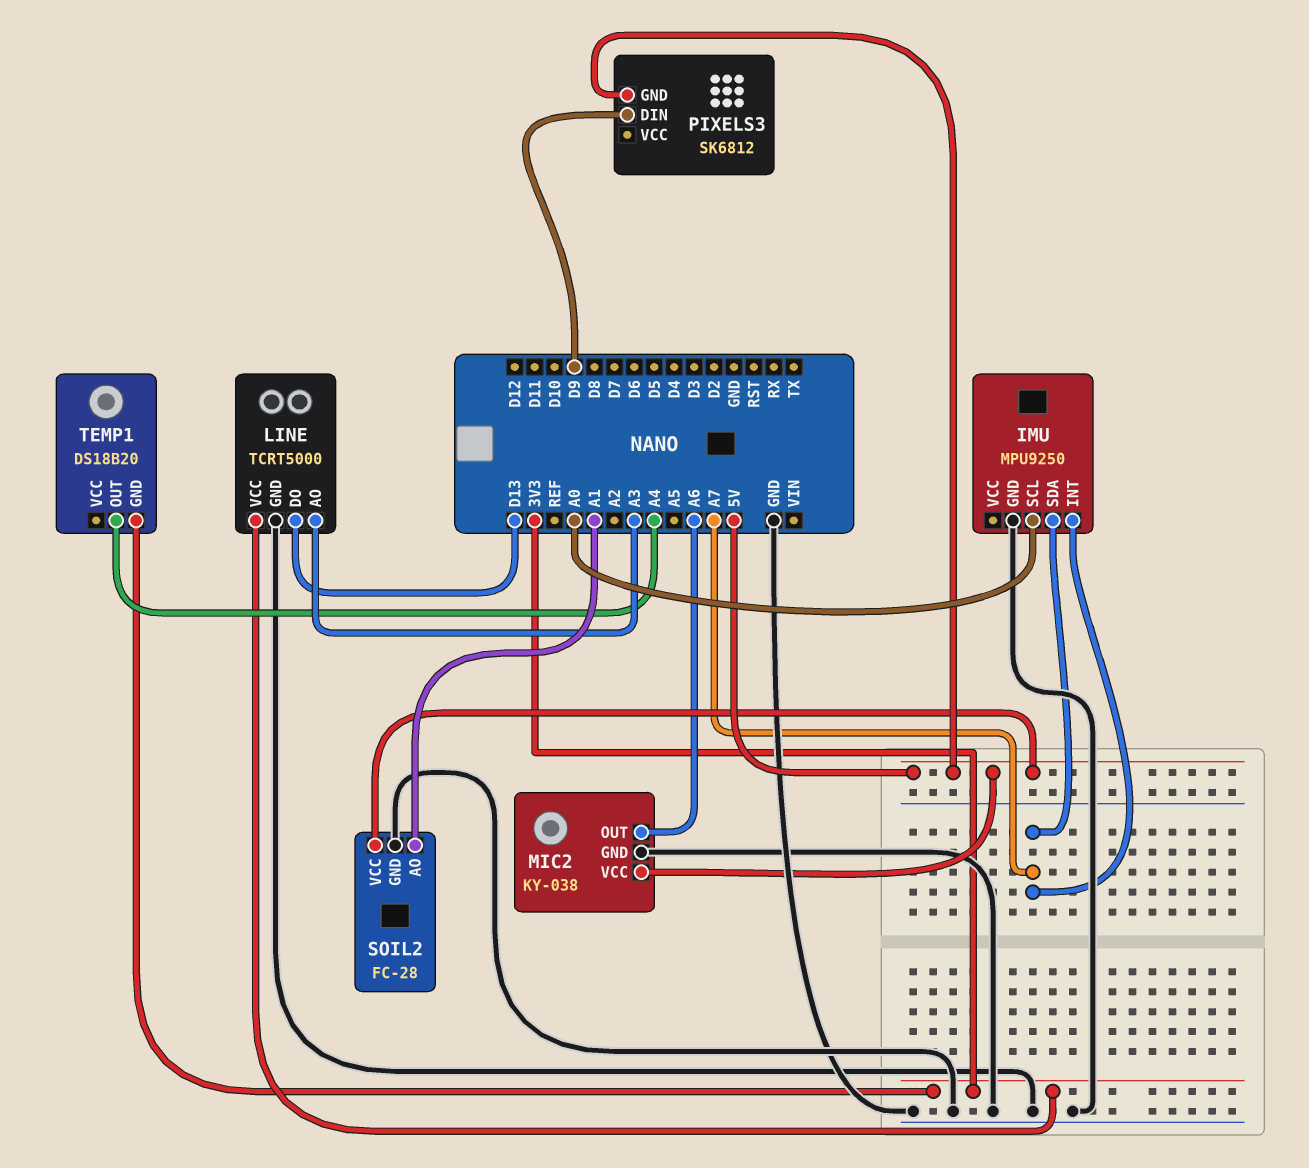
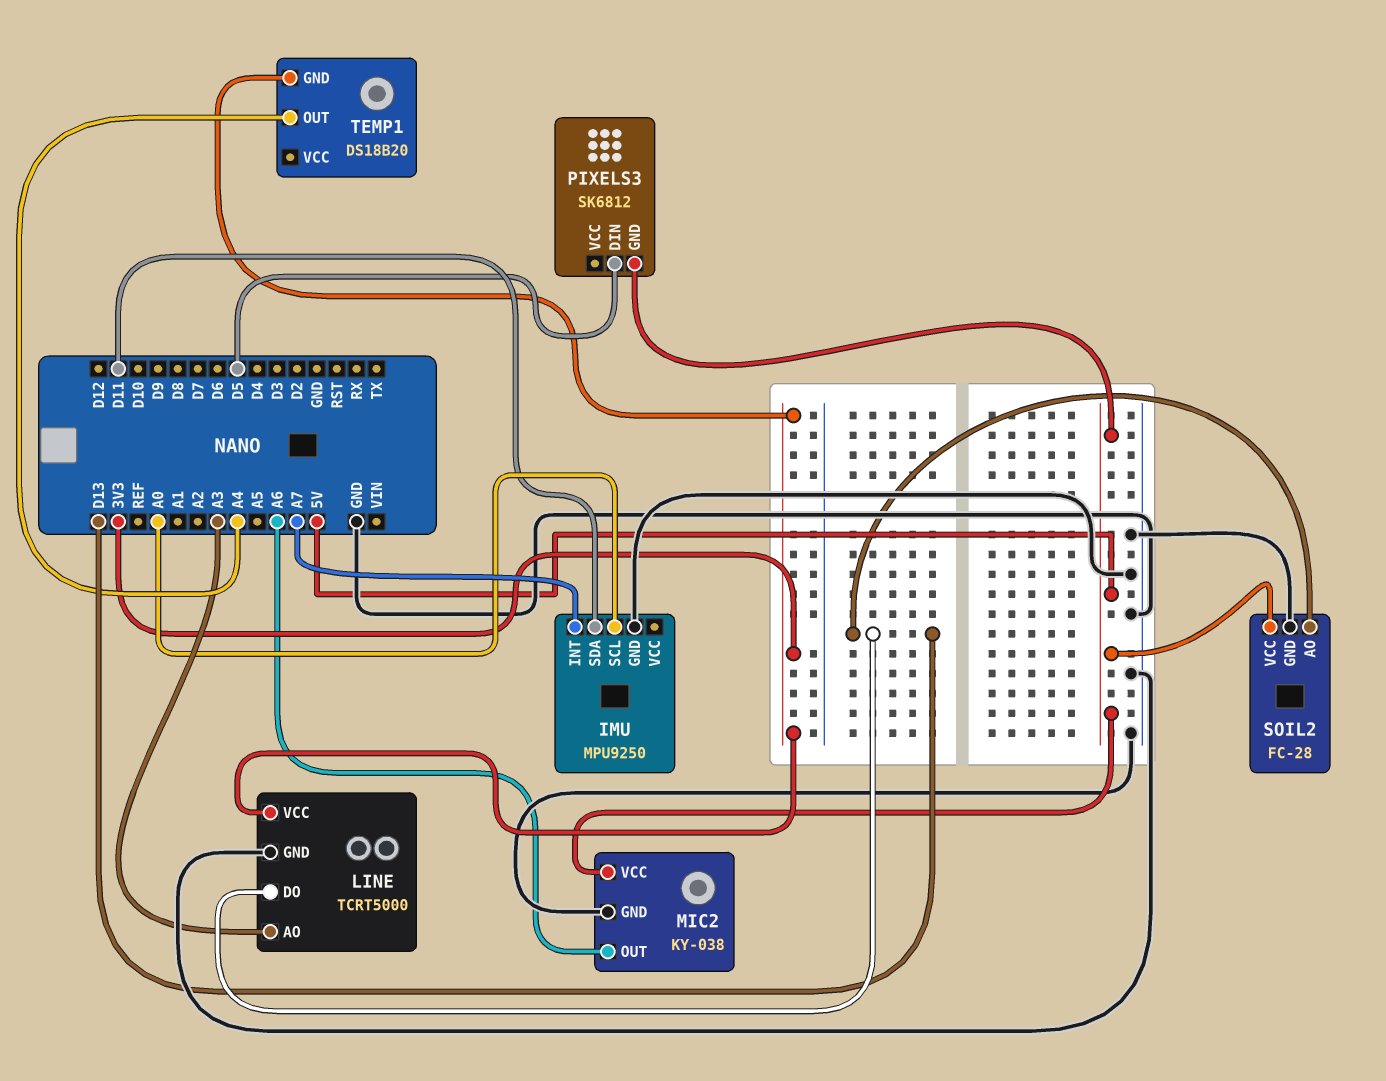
IMU pin SDA: A7 -> D11
PIXELS3 pin DIN: D9 -> D5
SOIL2 pin AO: A1 -> D13

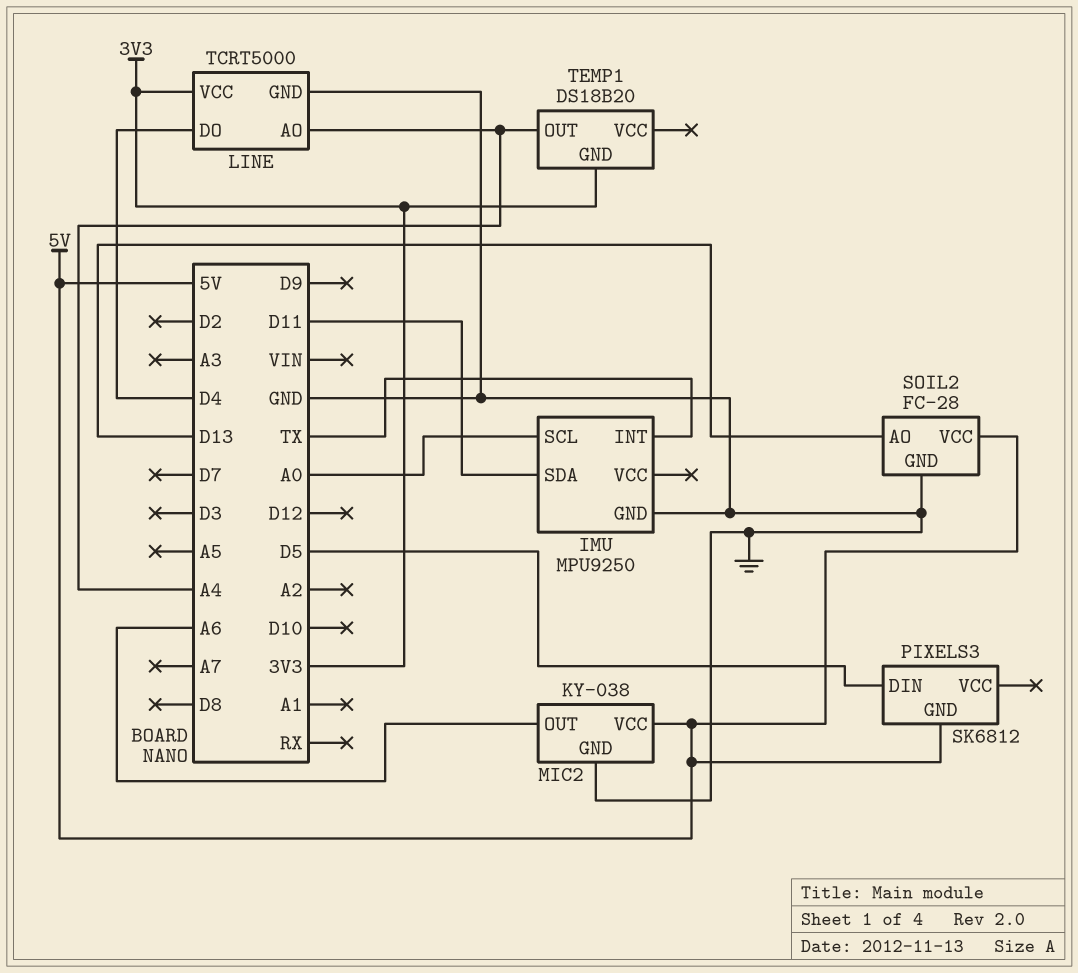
IMU pin INT: A7 -> TX
LINE pin AO: A3 -> A4
LINE pin DO: D13 -> D4

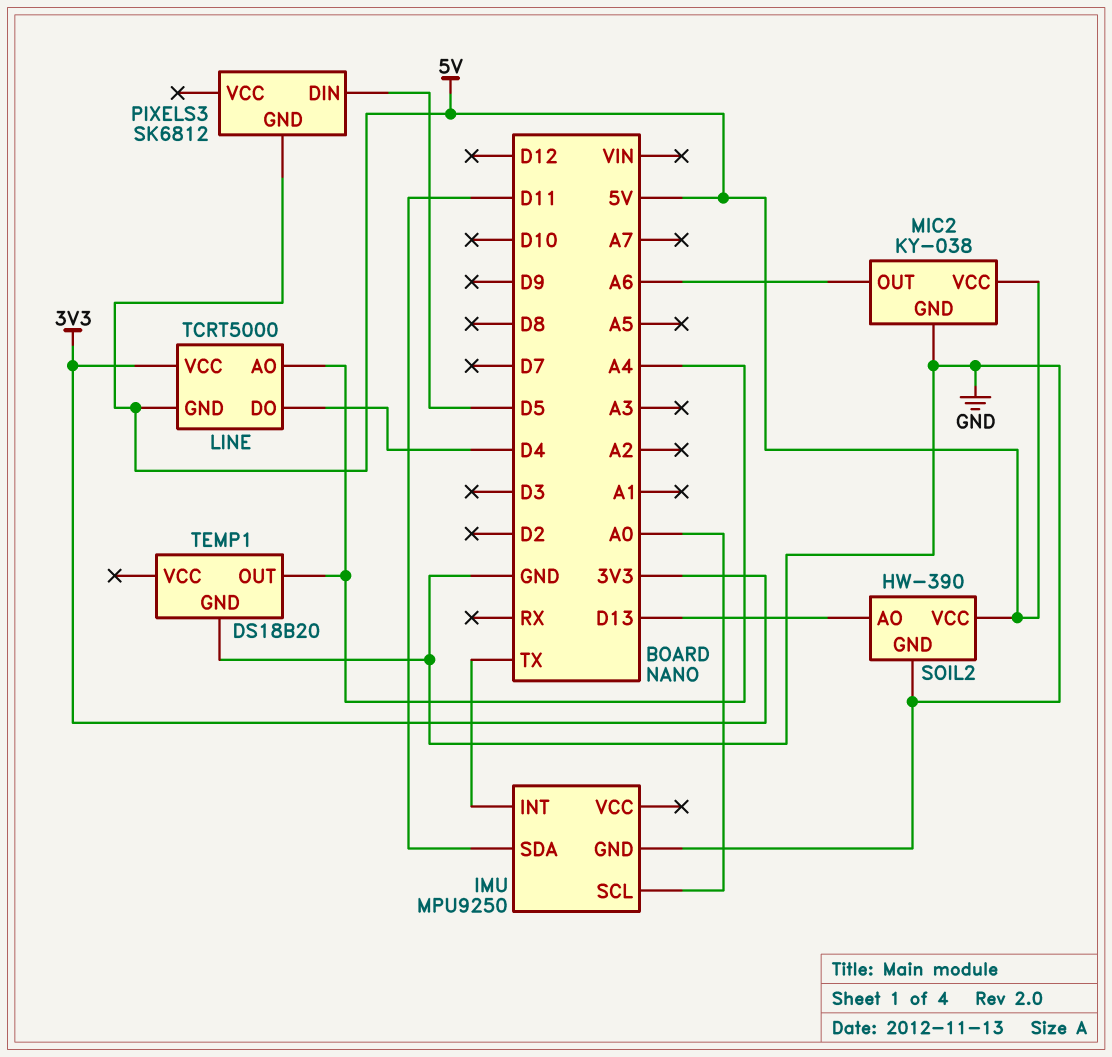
LINE pin GND: GND -> 5V
SOIL2: FC-28 -> HW-390
TEMP1 pin GND: 3V3 -> GND

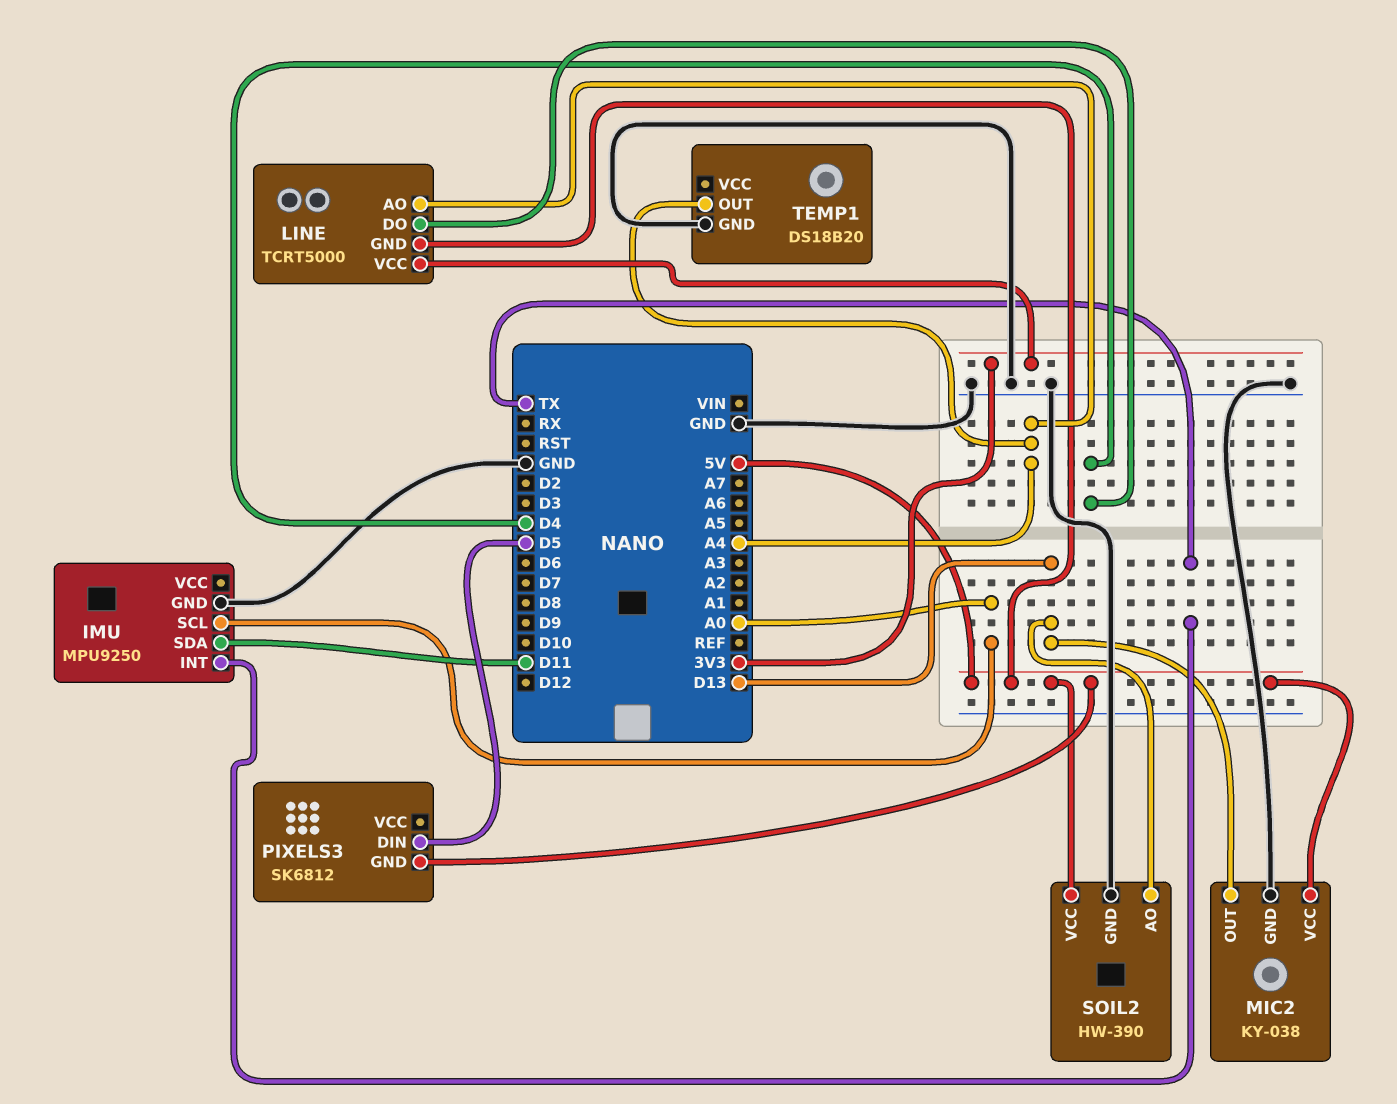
MIC2 pin OUT: A6 -> D13

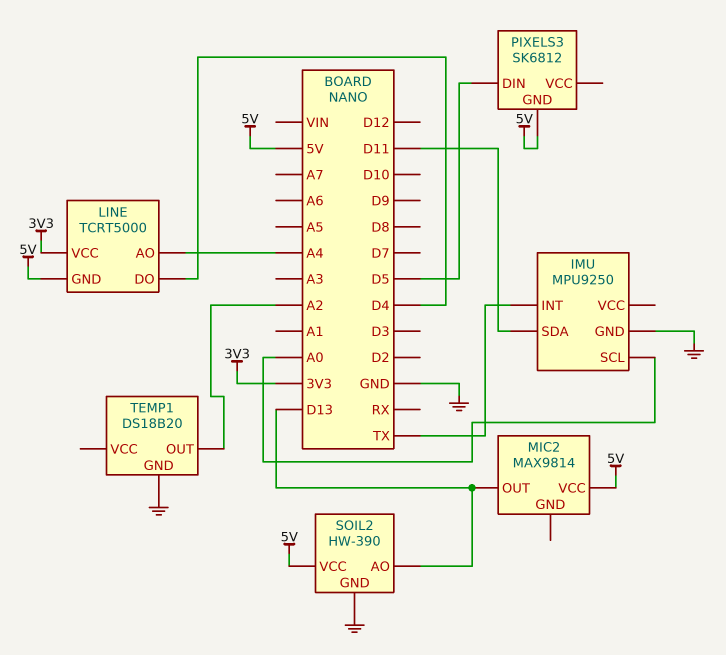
MIC2: KY-038 -> MAX9814
MIC2 pin GND: GND -> none
TEMP1 pin OUT: A4 -> A2

